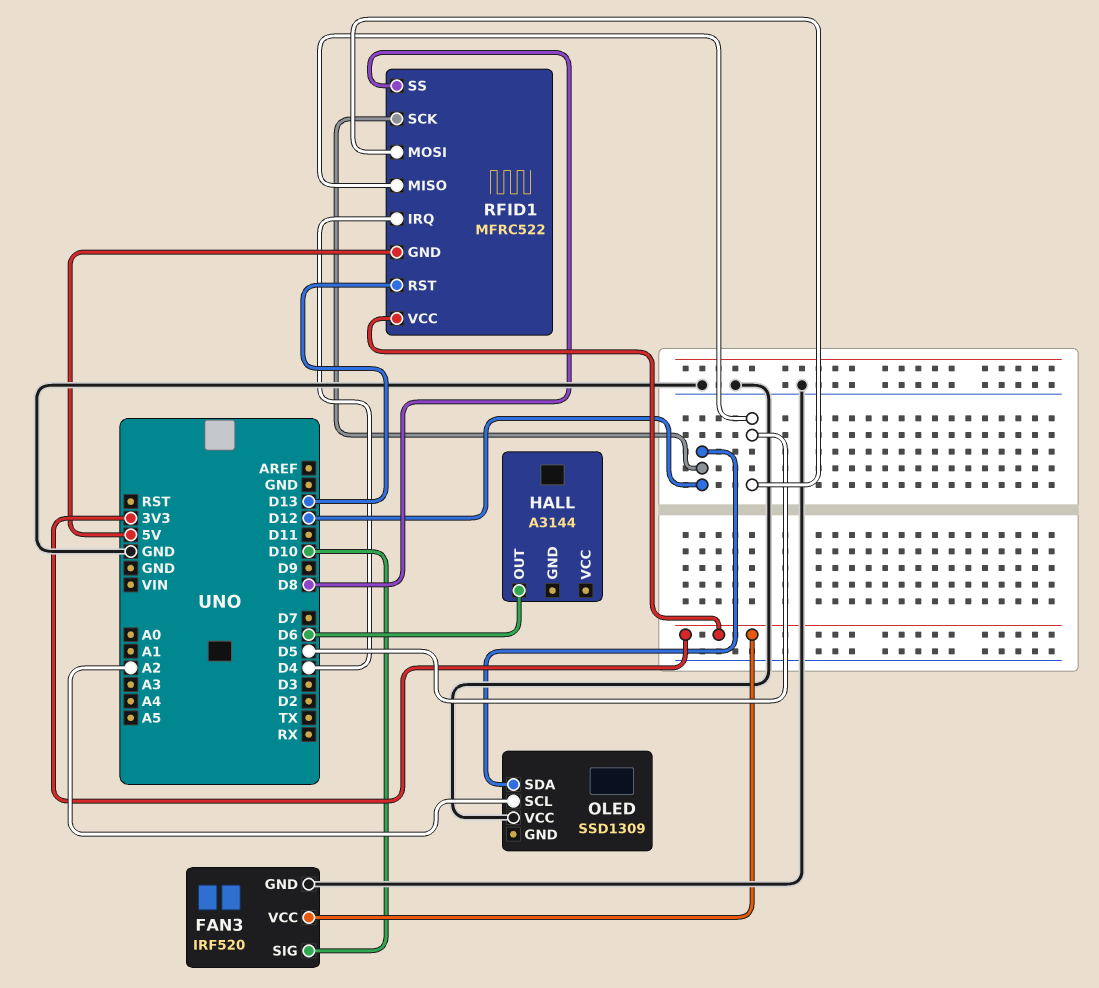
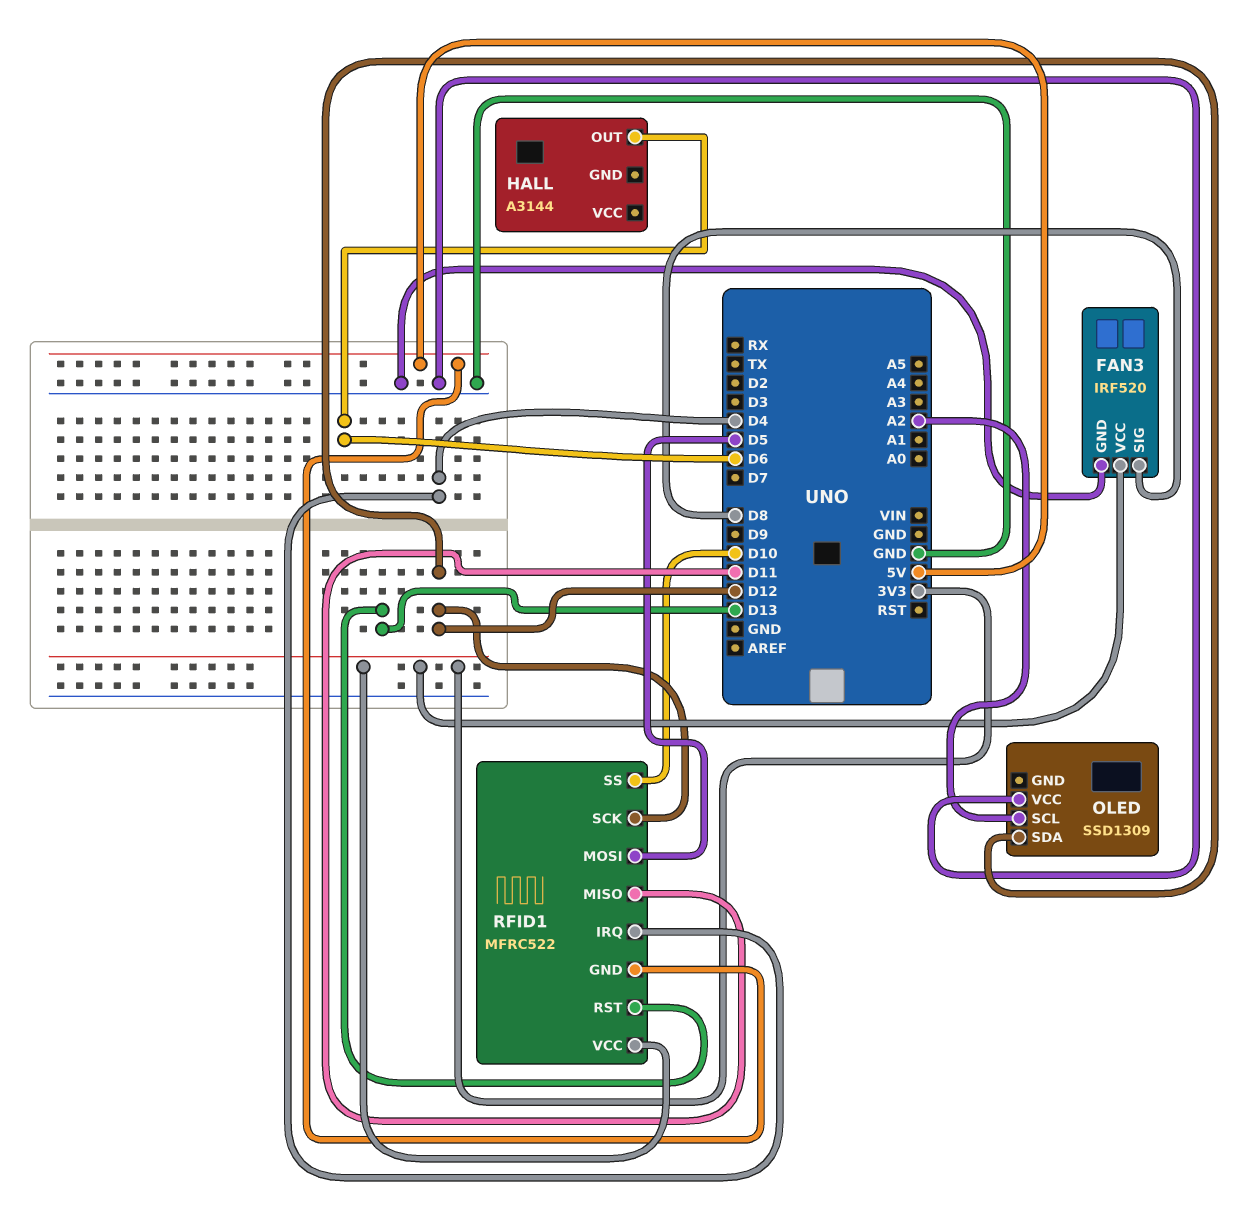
FAN3 pin SIG: D10 -> D8
RFID1 pin MISO: D5 -> D11
RFID1 pin SS: D8 -> D10

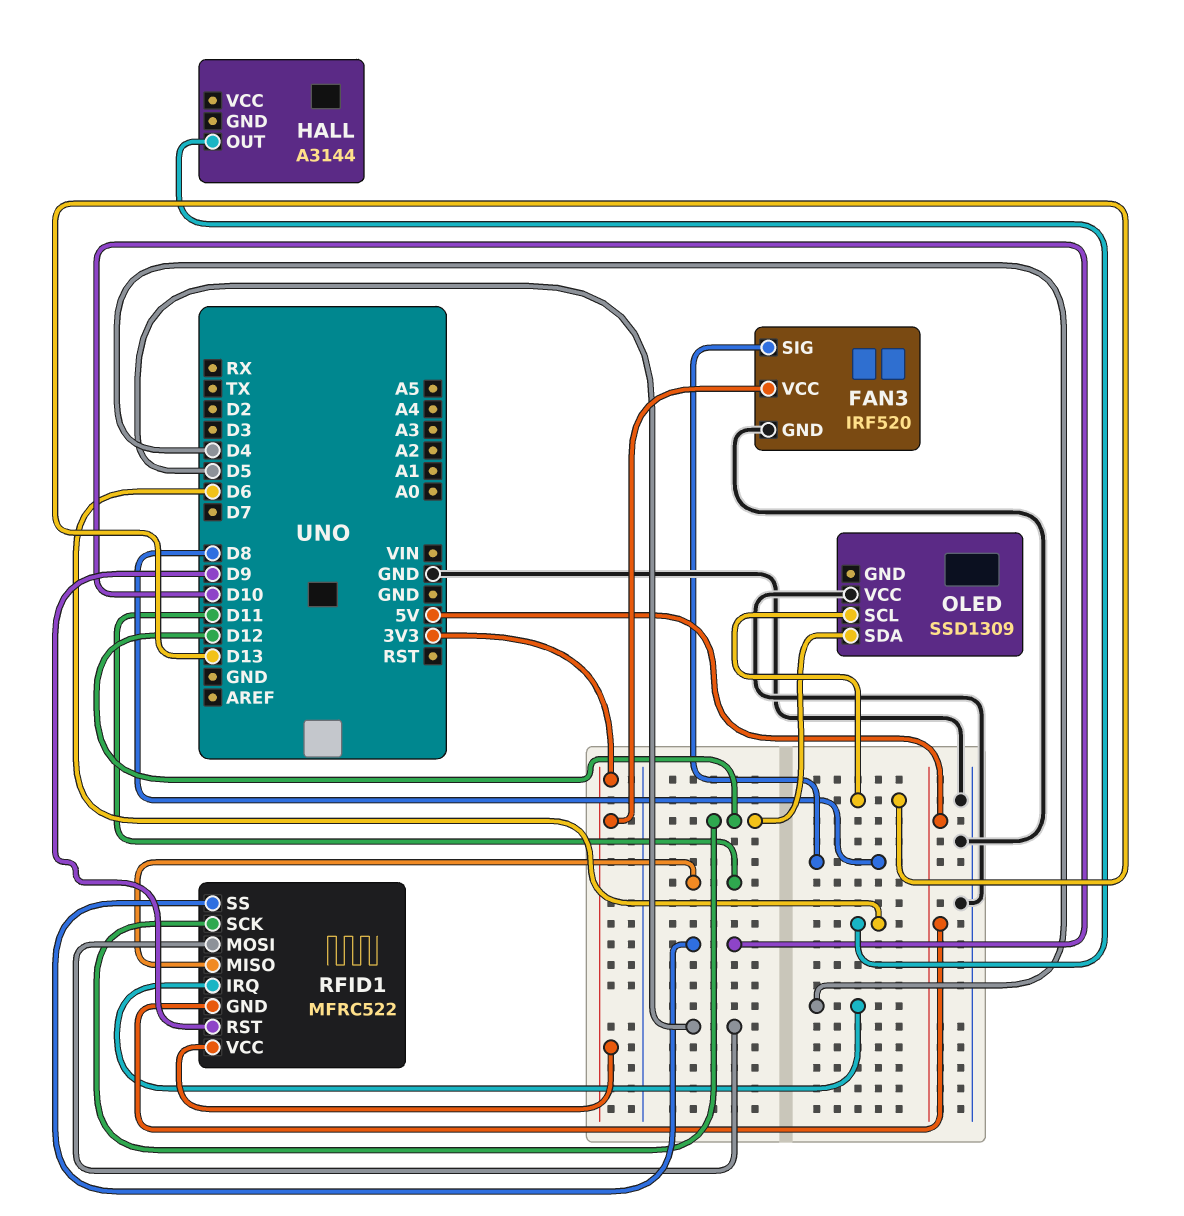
OLED pin SCL: A2 -> D13
RFID1 pin RST: D13 -> D9

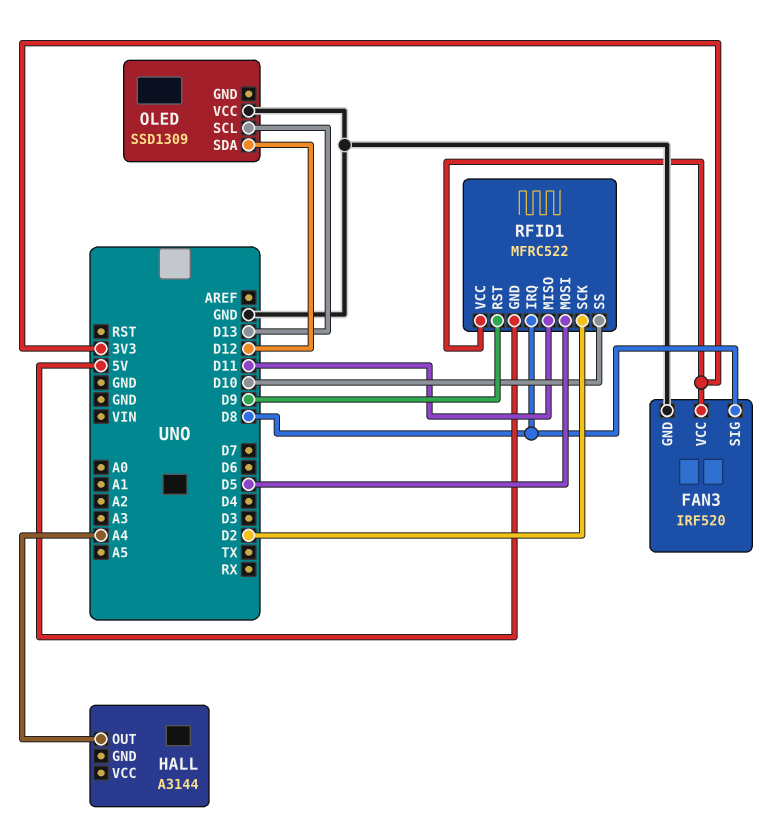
HALL pin OUT: D6 -> A4
RFID1 pin IRQ: D4 -> D8
RFID1 pin SCK: D12 -> D2

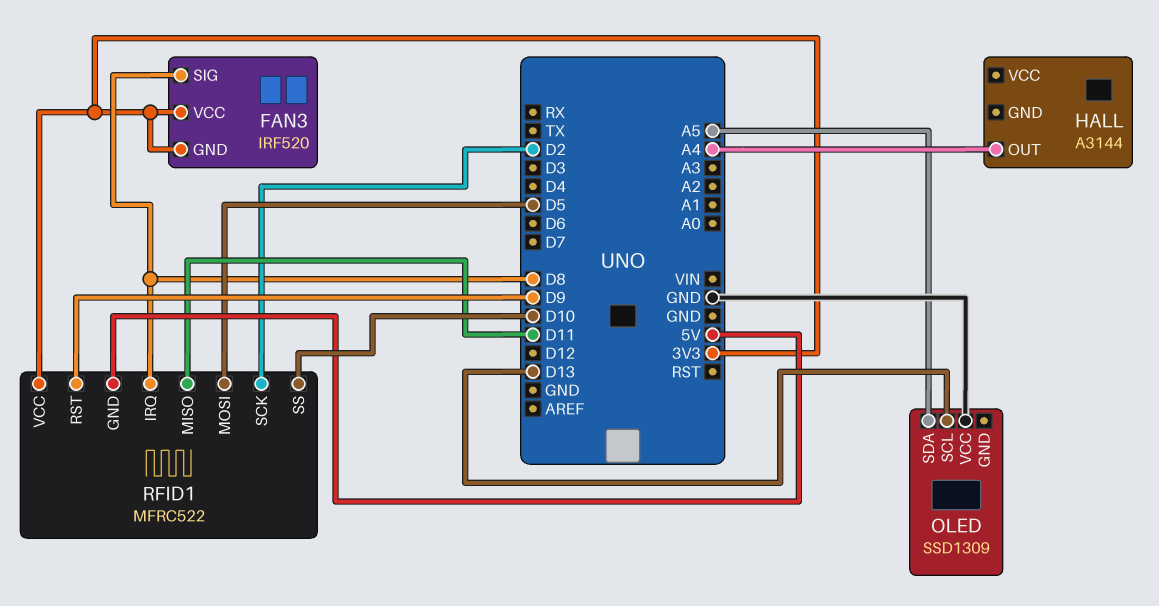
FAN3 pin GND: GND -> 3V3
OLED pin SDA: D12 -> A5

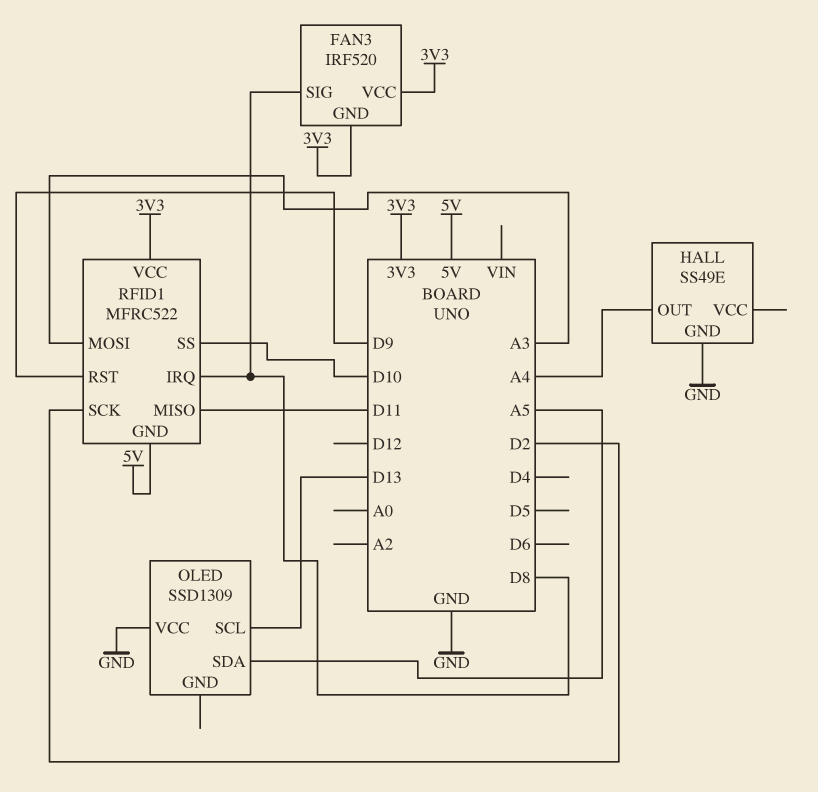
HALL: A3144 -> SS49E
HALL pin GND: none -> GND
RFID1 pin MOSI: D5 -> A3

